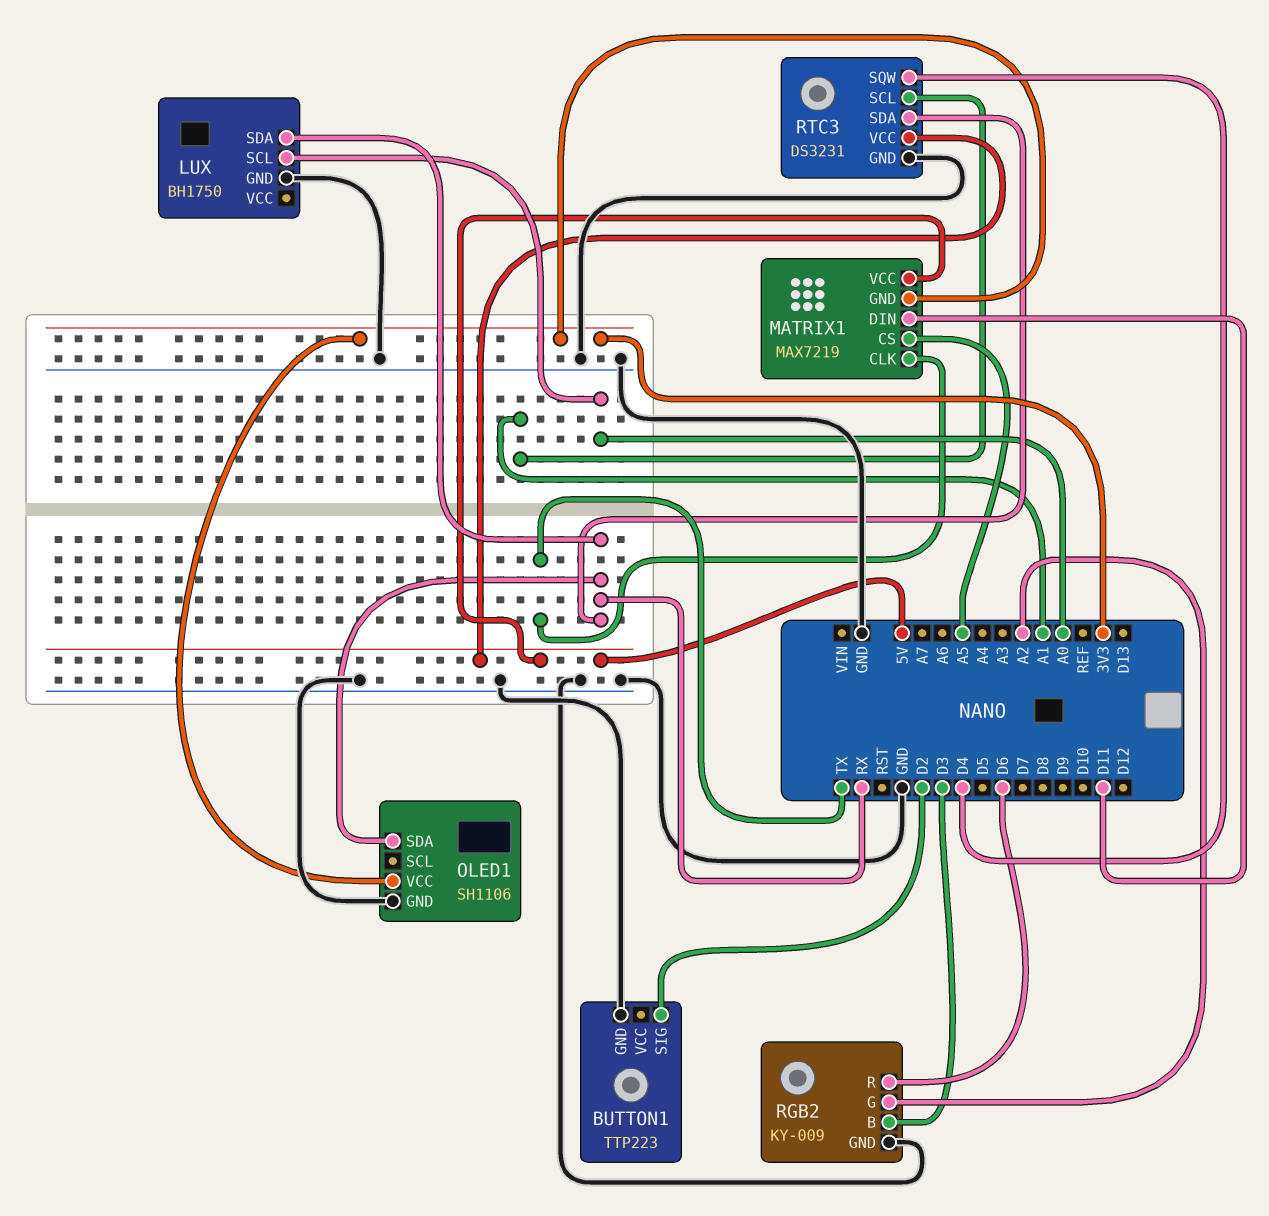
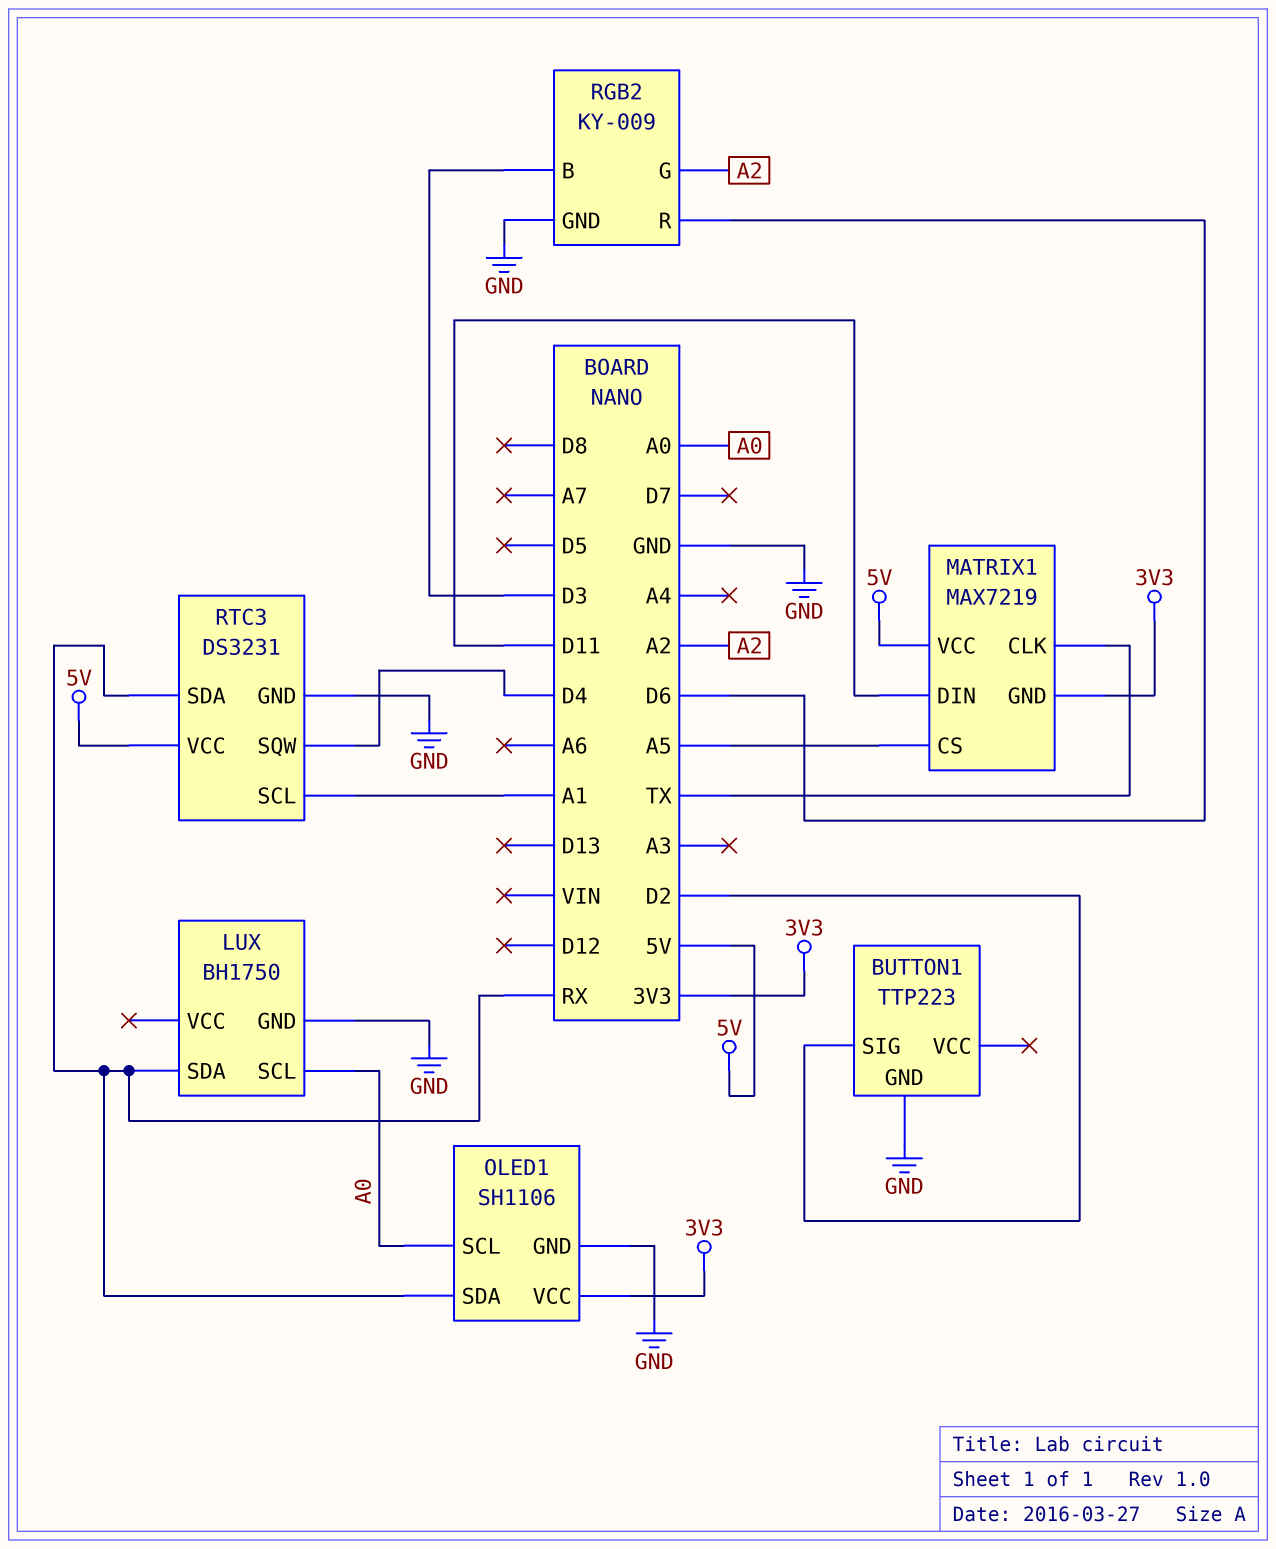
OLED1 pin SCL: none -> A0

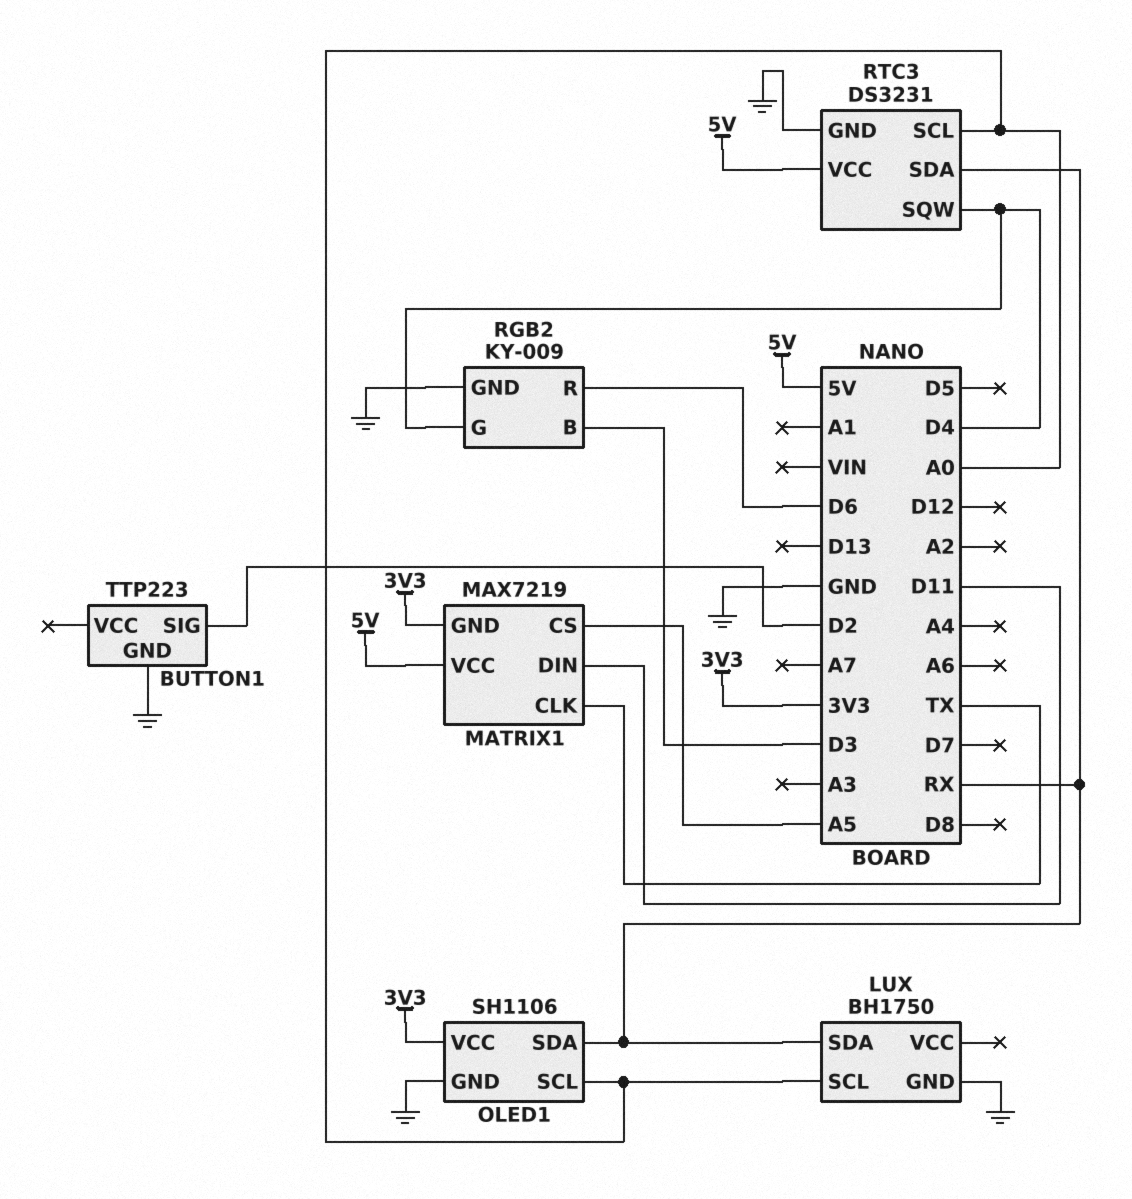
RGB2 pin G: A2 -> D4
RTC3 pin SCL: A1 -> A0

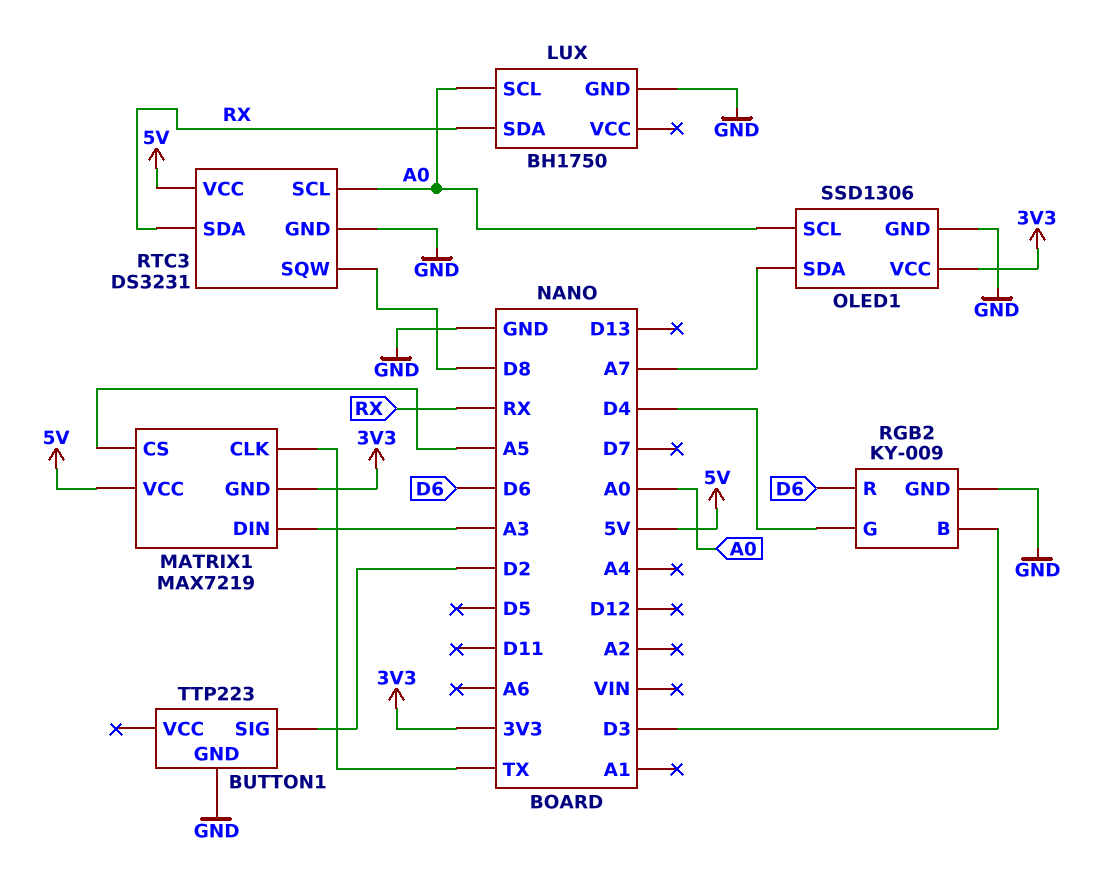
MATRIX1 pin DIN: D11 -> A3
OLED1: SH1106 -> SSD1306
OLED1 pin SDA: RX -> A7
RTC3 pin SQW: D4 -> D8

